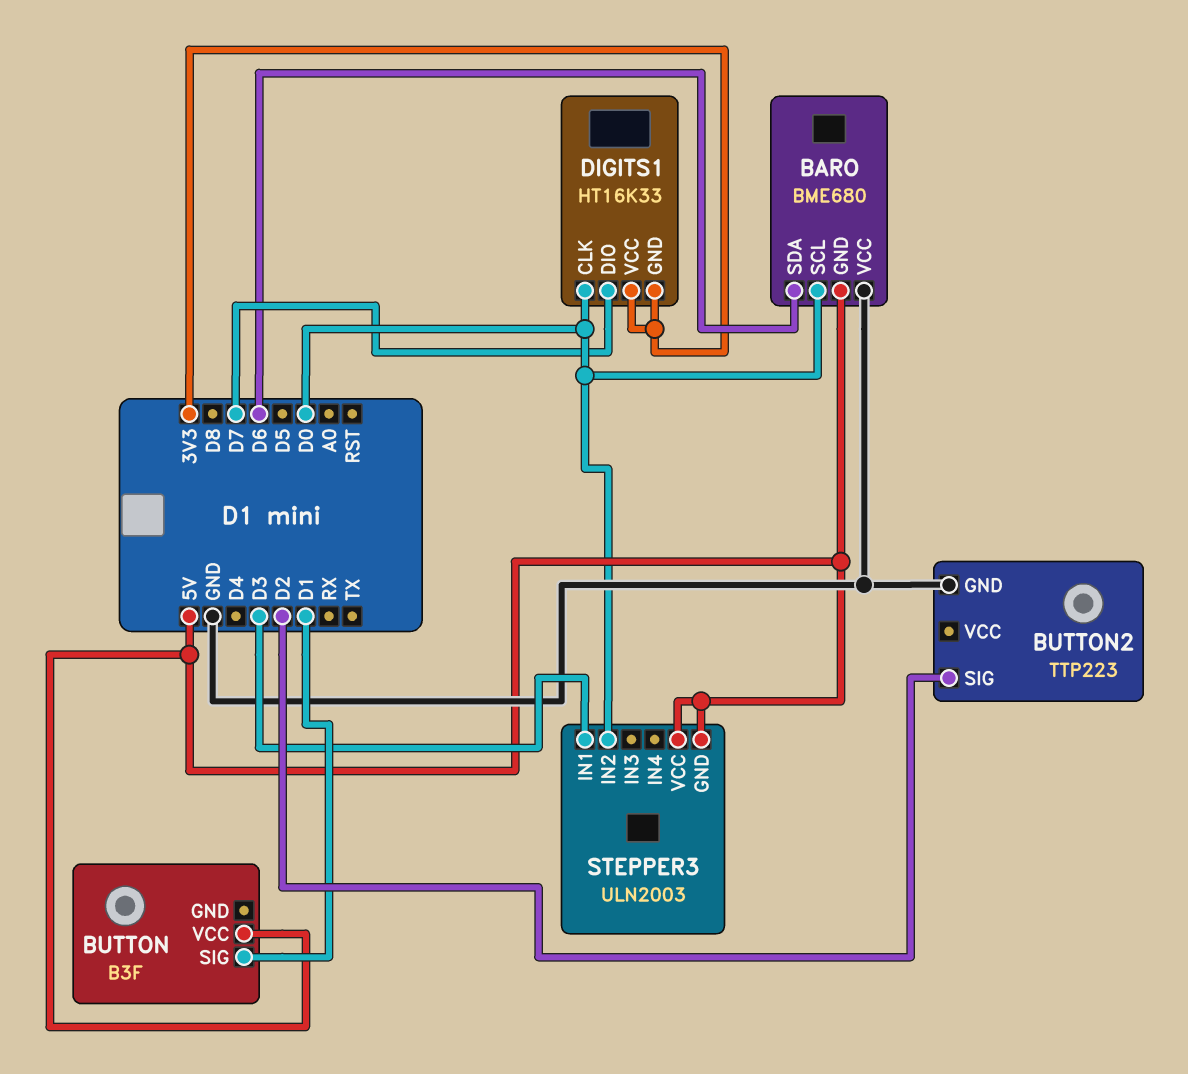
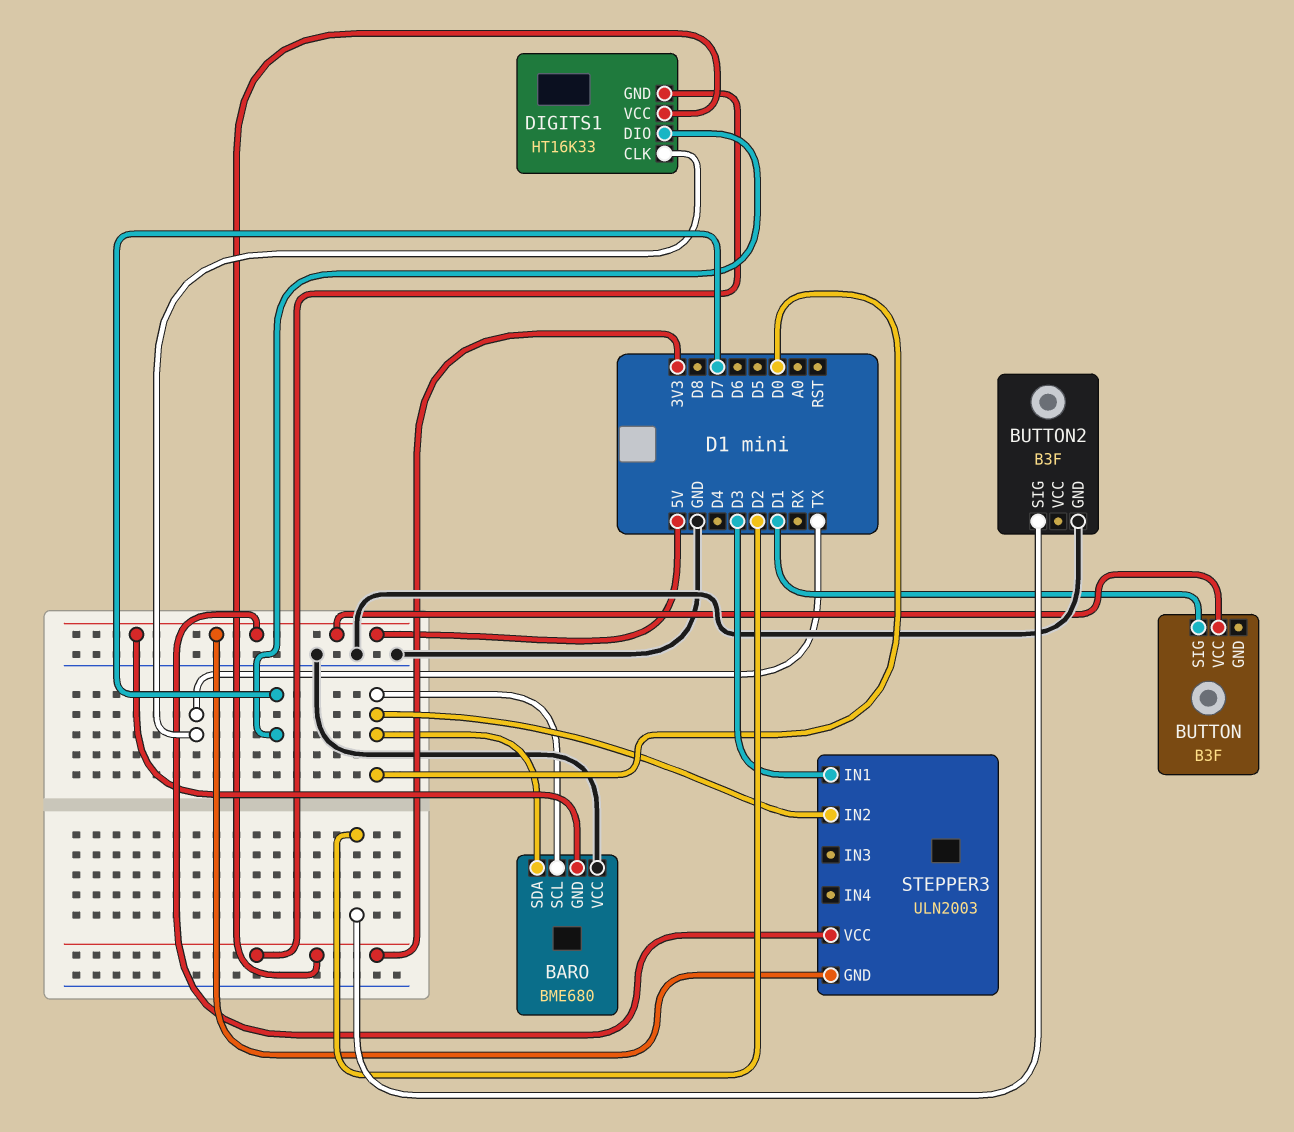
BARO pin SDA: D6 -> D0
BUTTON2: TTP223 -> B3F
DIGITS1 pin CLK: D0 -> TX

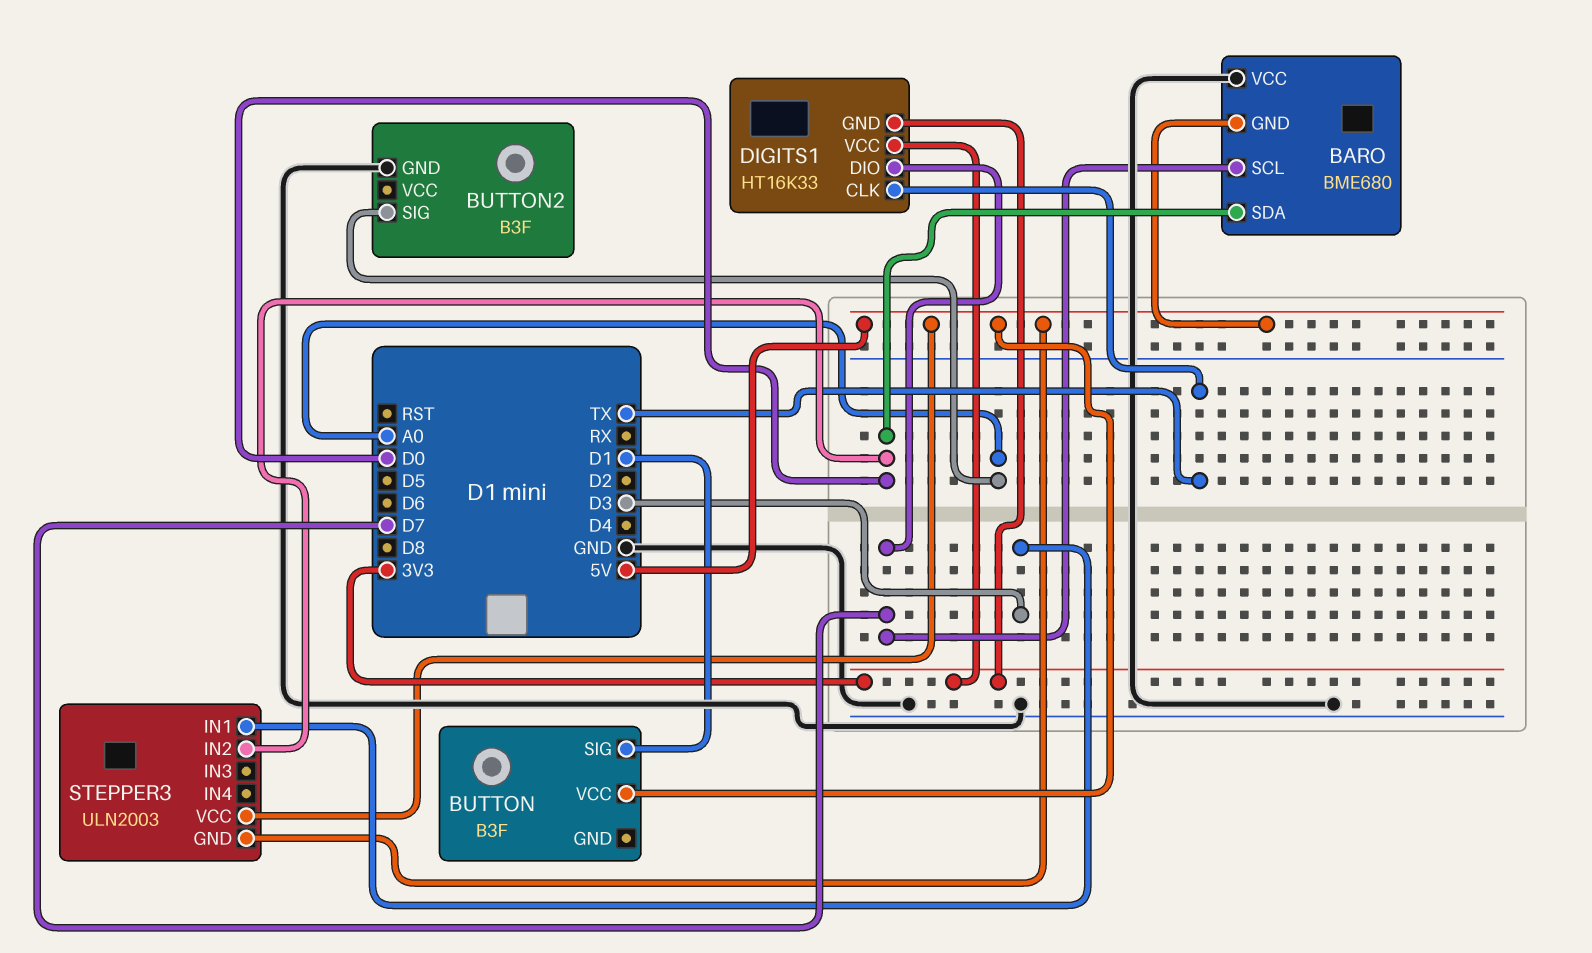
BARO pin SCL: D0 -> D7
BUTTON2 pin SIG: D2 -> A0

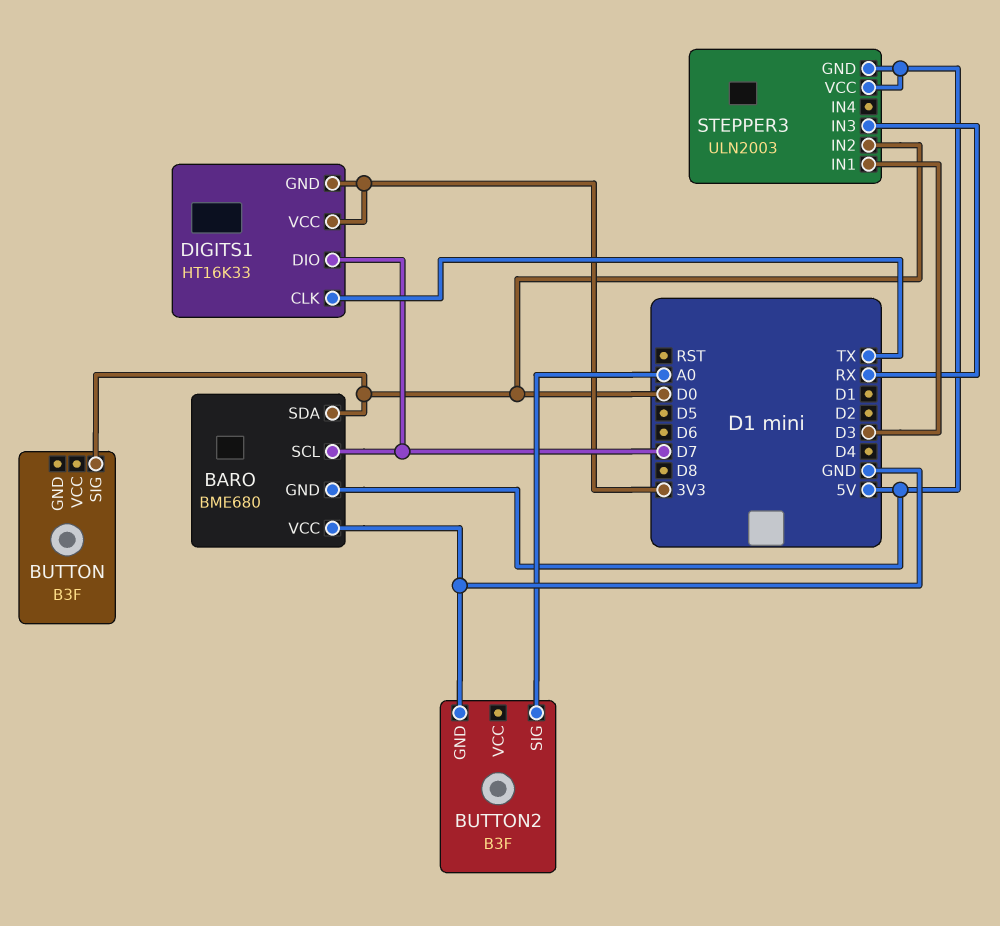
BUTTON pin SIG: D1 -> D0
BUTTON pin VCC: 5V -> none
STEPPER3 pin IN3: none -> RX

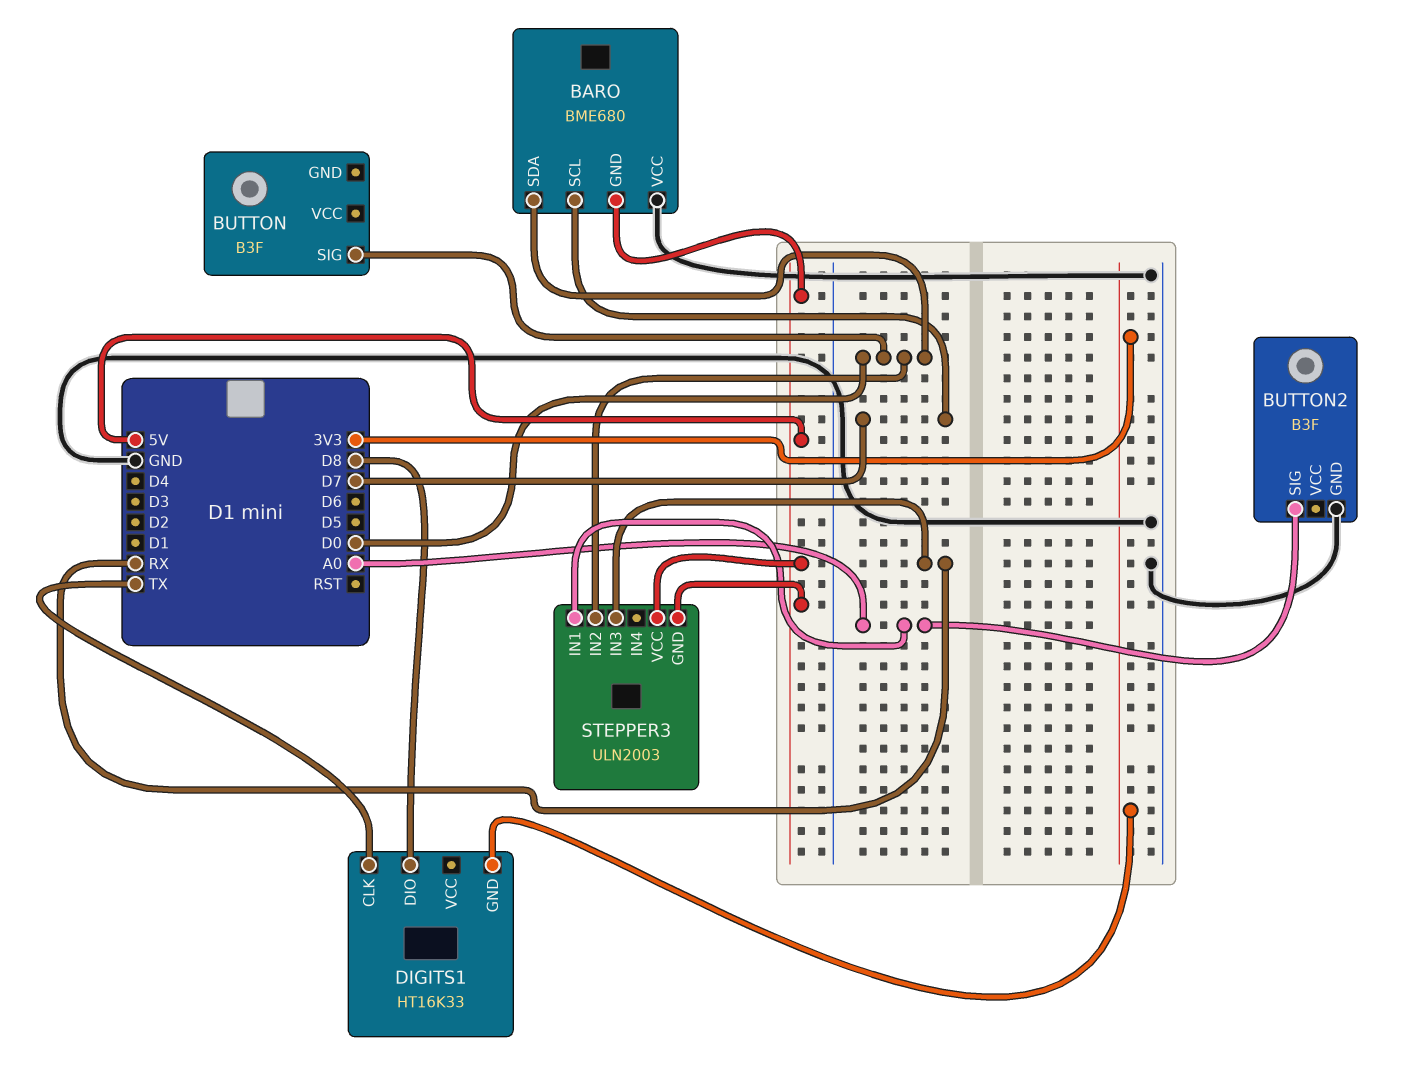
DIGITS1 pin DIO: D7 -> D8
DIGITS1 pin VCC: 3V3 -> none
STEPPER3 pin IN1: D3 -> A0

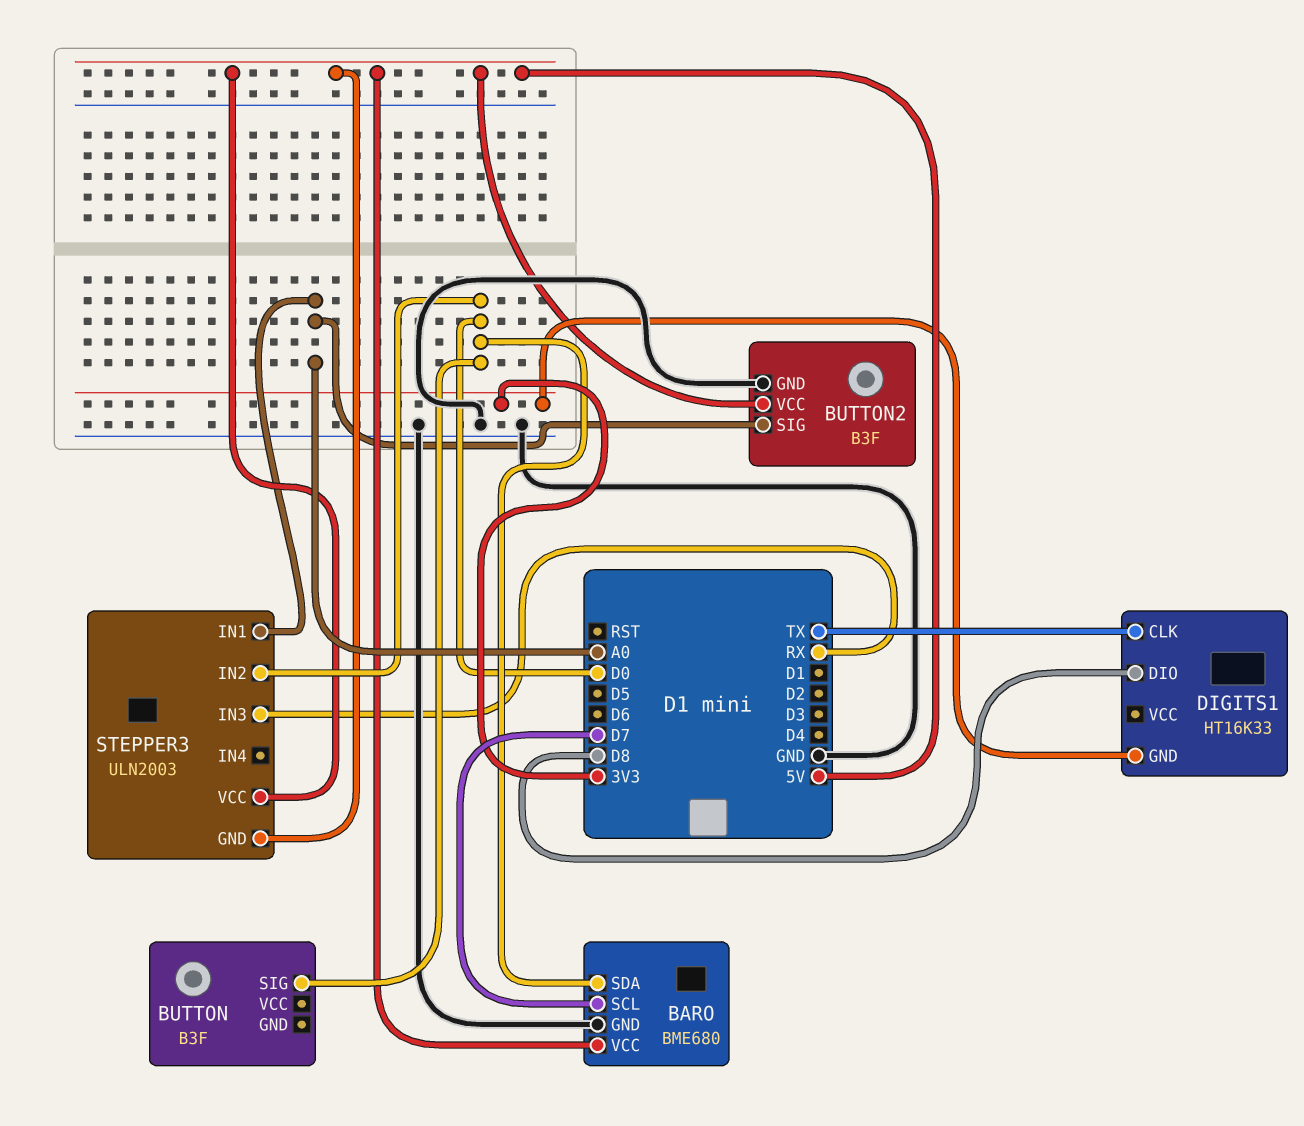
BARO pin GND: 5V -> GND
BARO pin VCC: GND -> 5V
BUTTON2 pin VCC: none -> 5V

